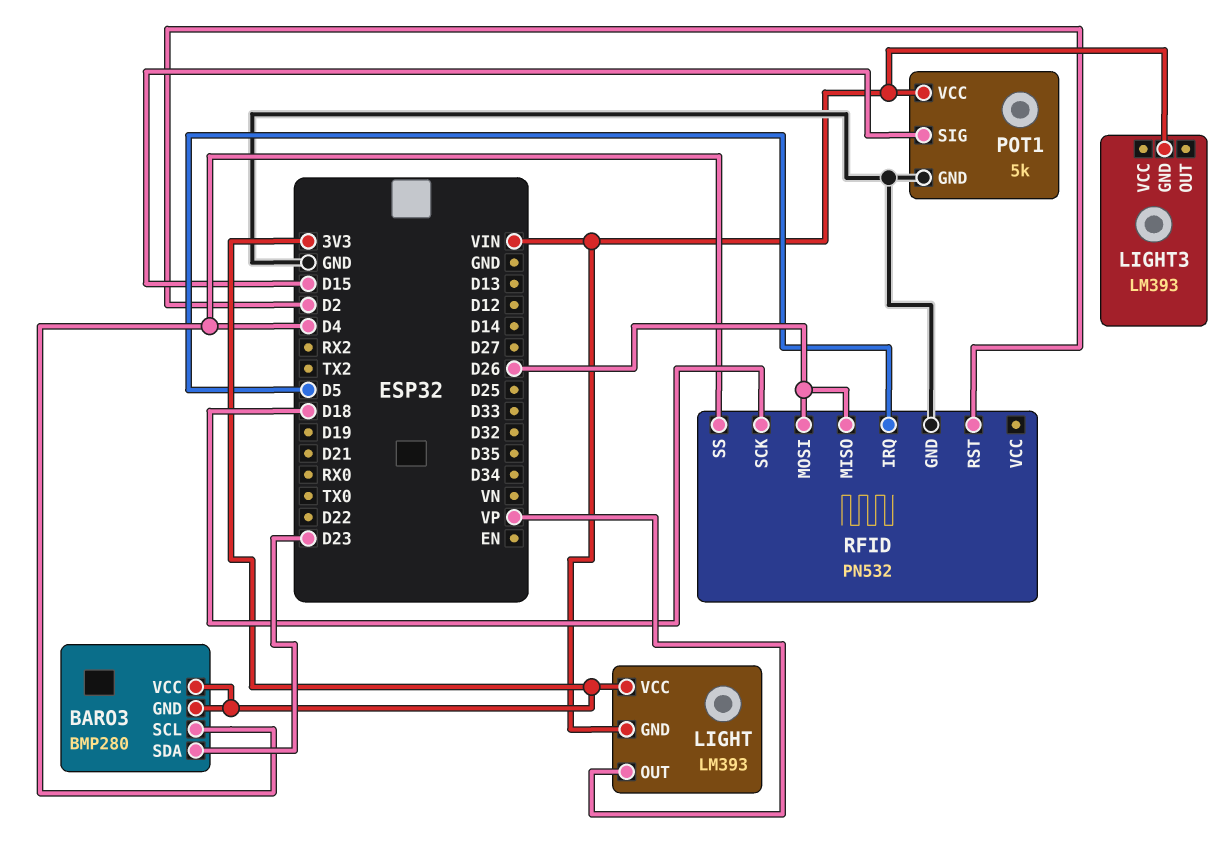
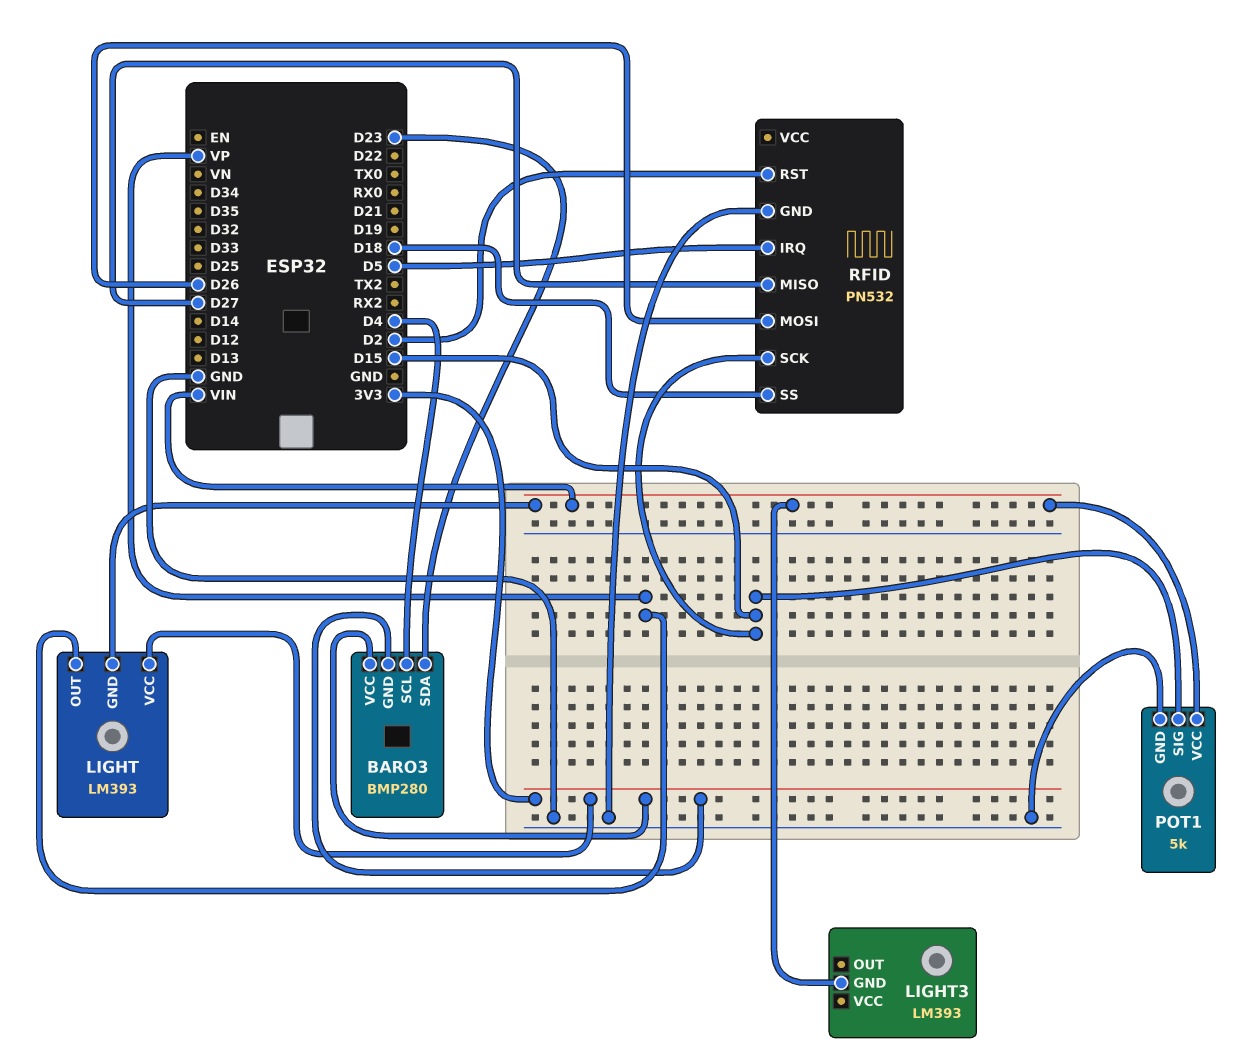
RFID pin MISO: D26 -> D27
RFID pin SCK: D18 -> D15
RFID pin SS: D4 -> D18

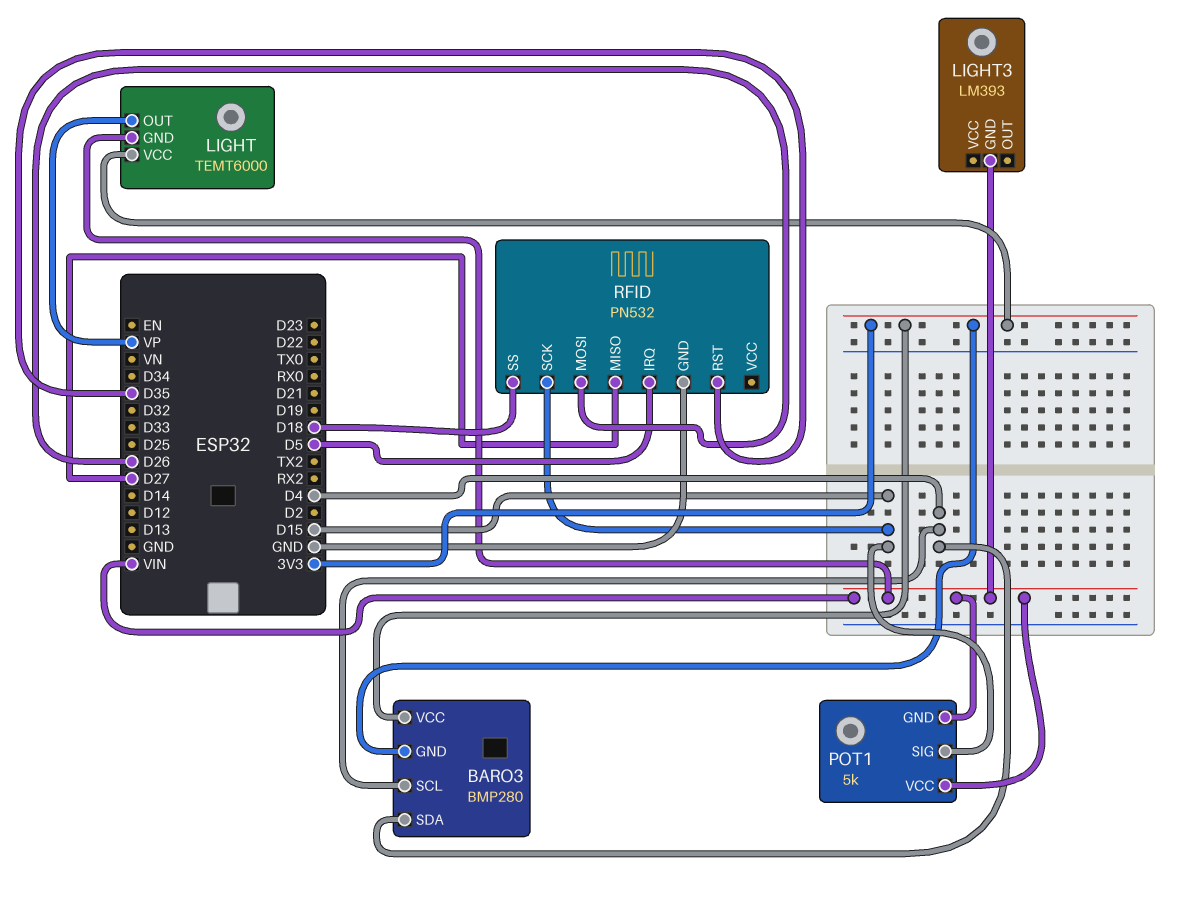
BARO3 pin SDA: D23 -> D4
LIGHT: LM393 -> TEMT6000
POT1 pin GND: GND -> VIN
RFID pin RST: D2 -> D35

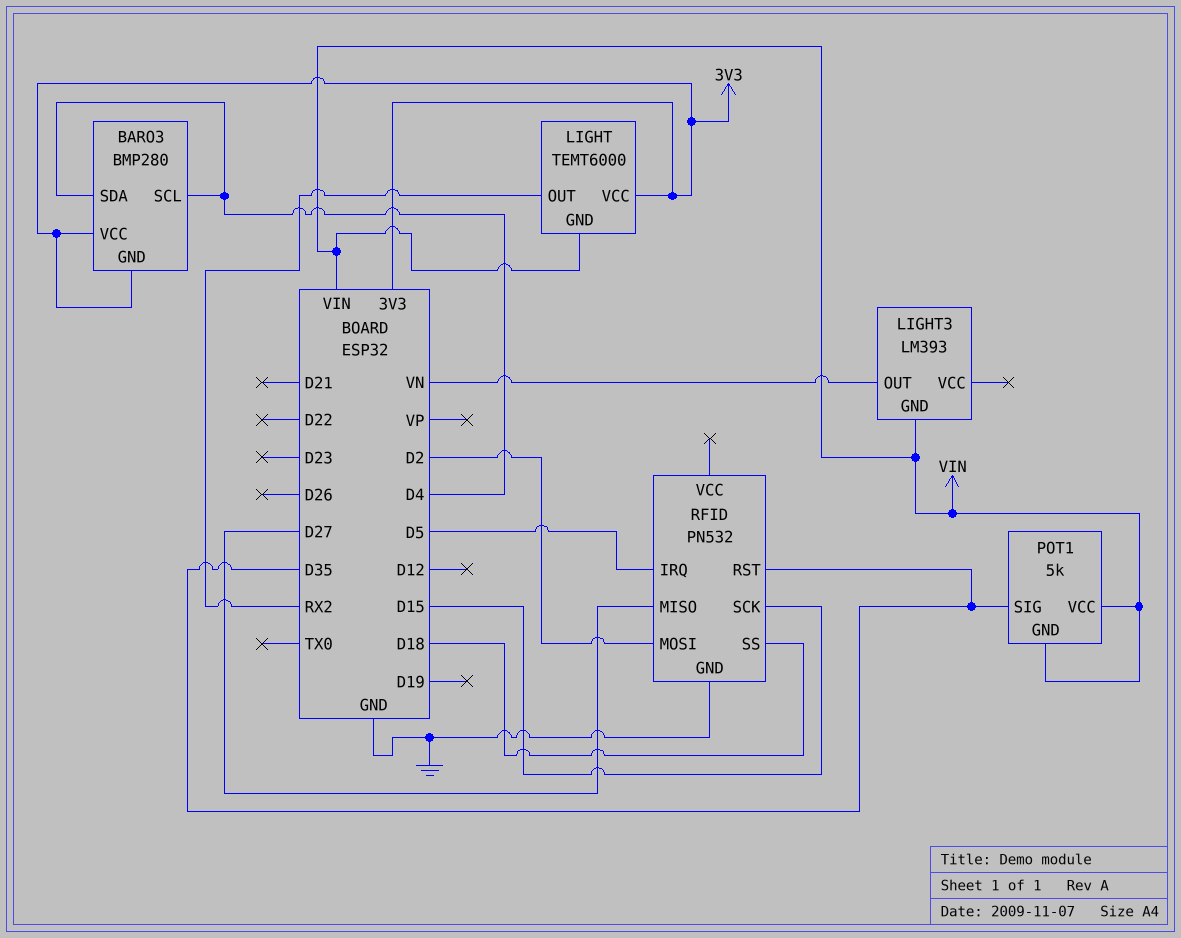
LIGHT pin OUT: VP -> RX2
LIGHT3 pin OUT: none -> VN
POT1 pin SIG: D15 -> D35
RFID pin MOSI: D26 -> D2

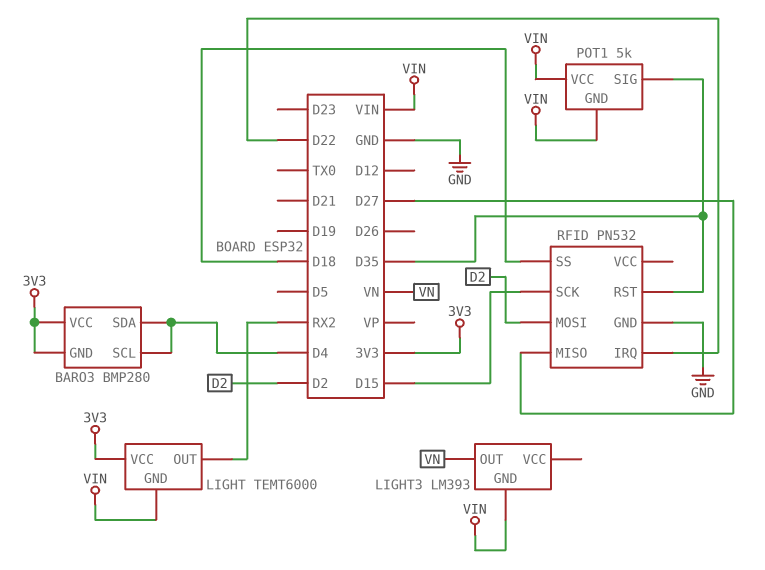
RFID pin IRQ: D5 -> D22

